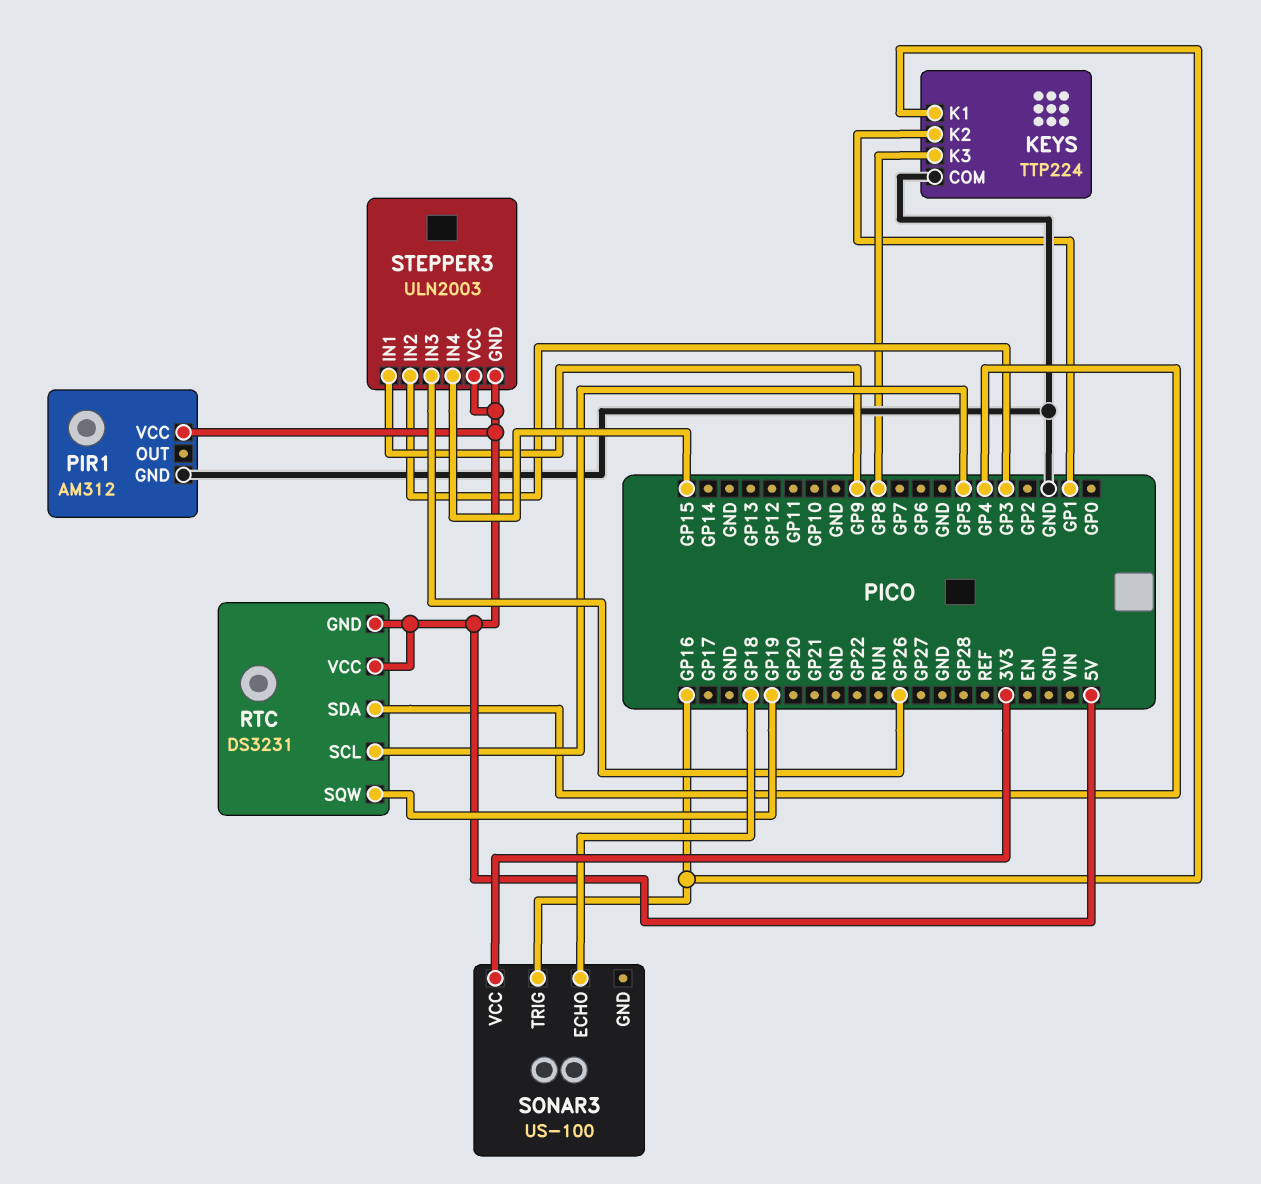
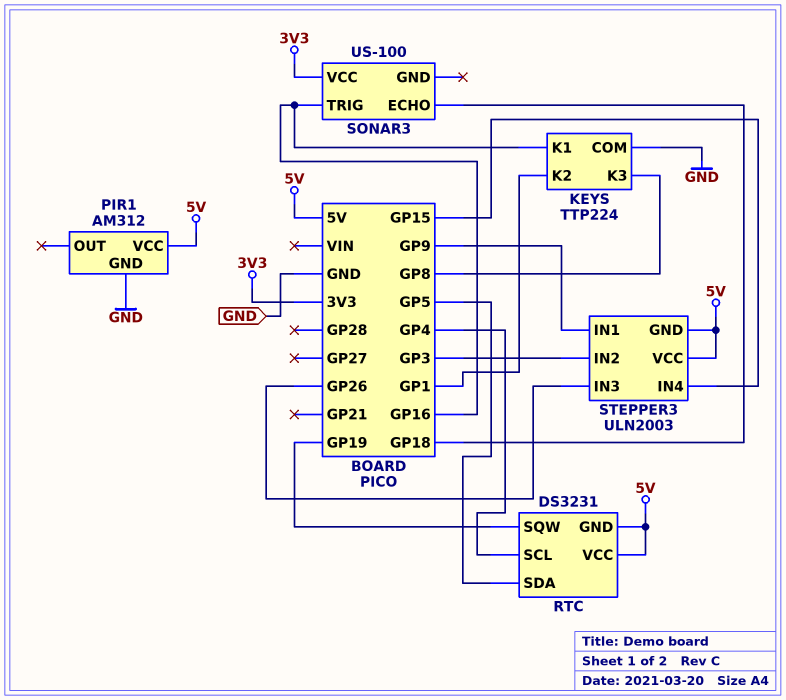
RTC pin SCL: GP5 -> GP4
RTC pin SDA: GP4 -> GP5

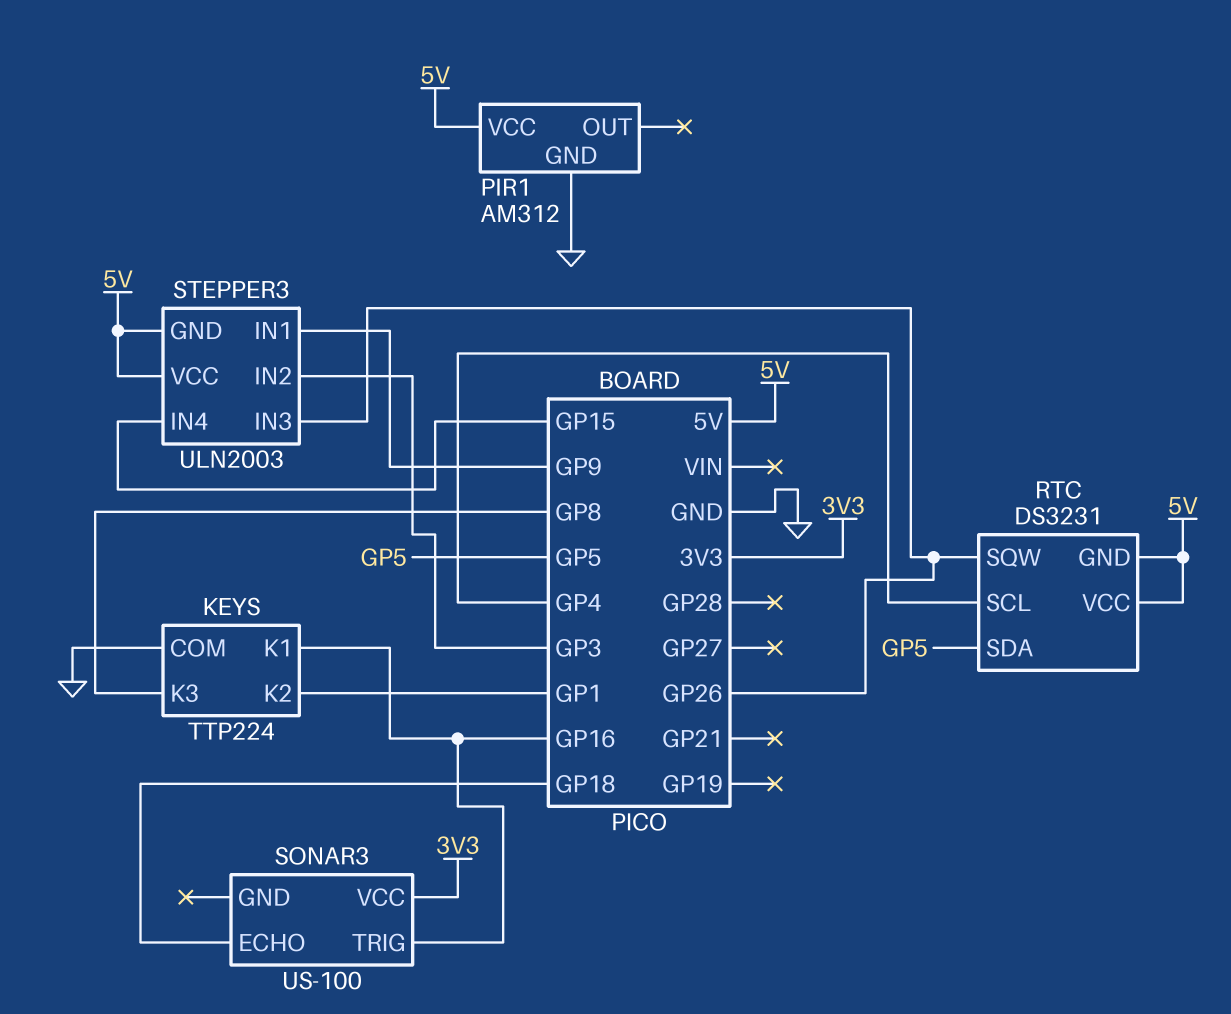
RTC pin SQW: GP19 -> GP26

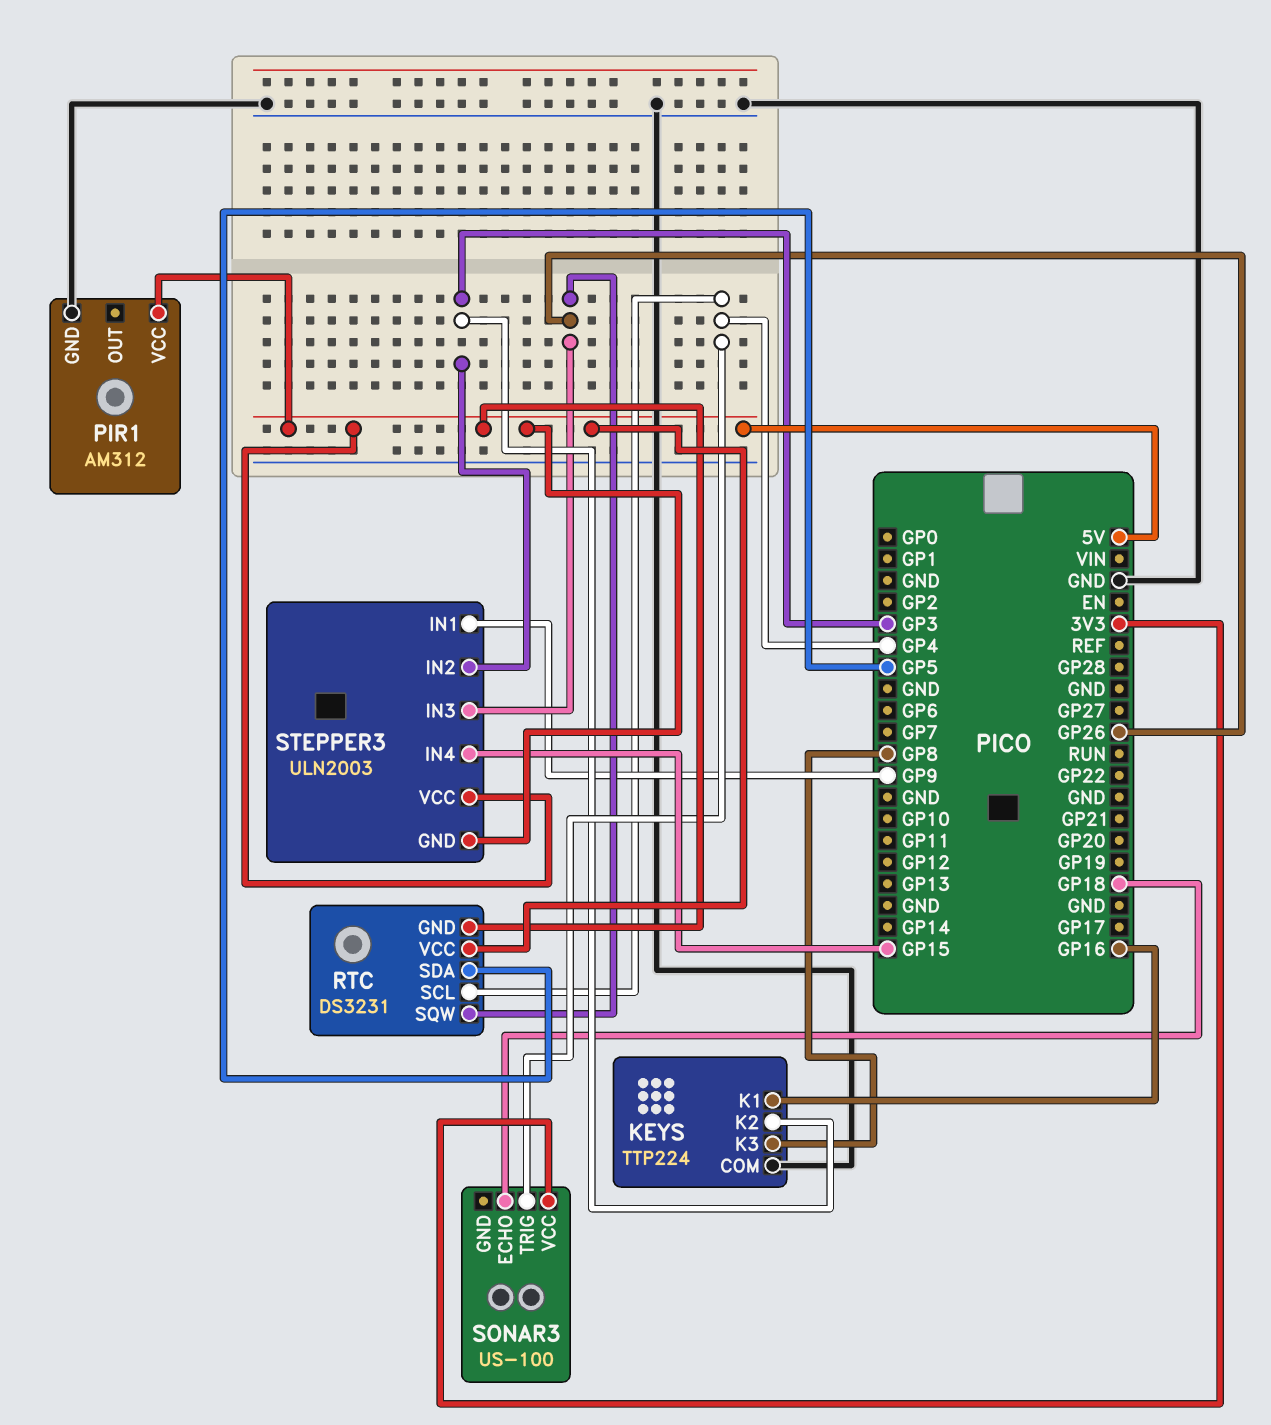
KEYS pin K2: GP1 -> GP3
SONAR3 pin TRIG: GP16 -> GP4

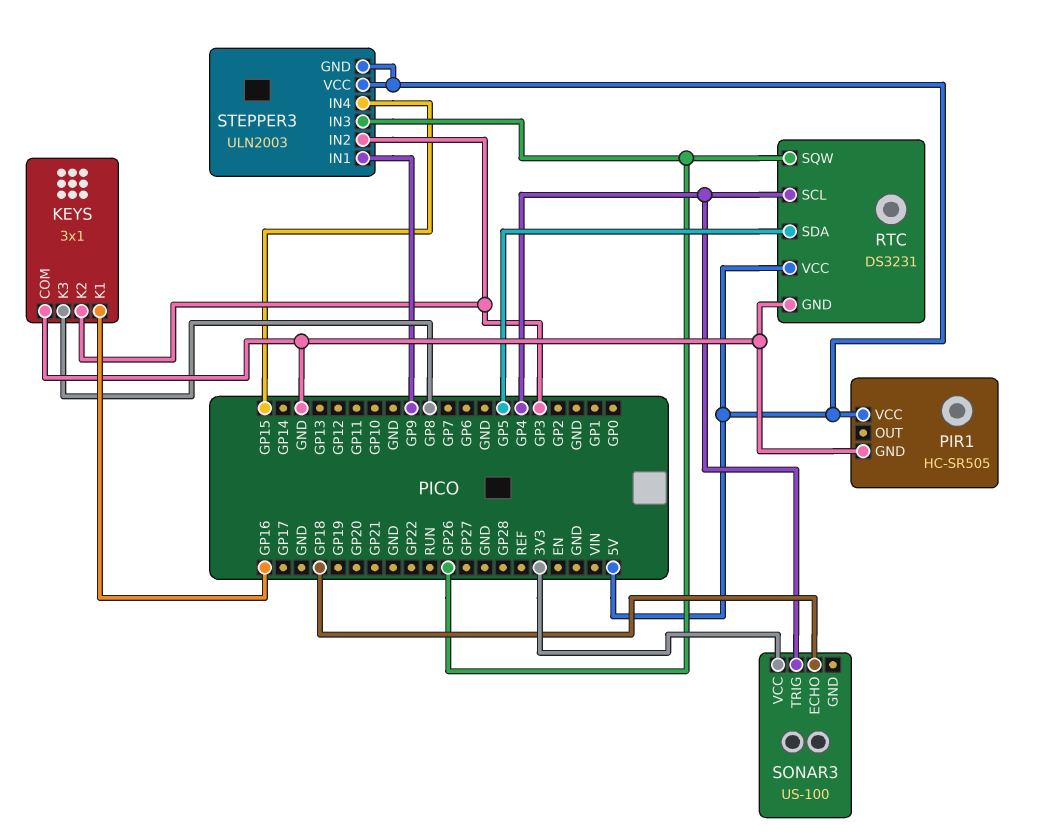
KEYS: TTP224 -> 3x1
PIR1: AM312 -> HC-SR505
RTC pin GND: 5V -> GND

